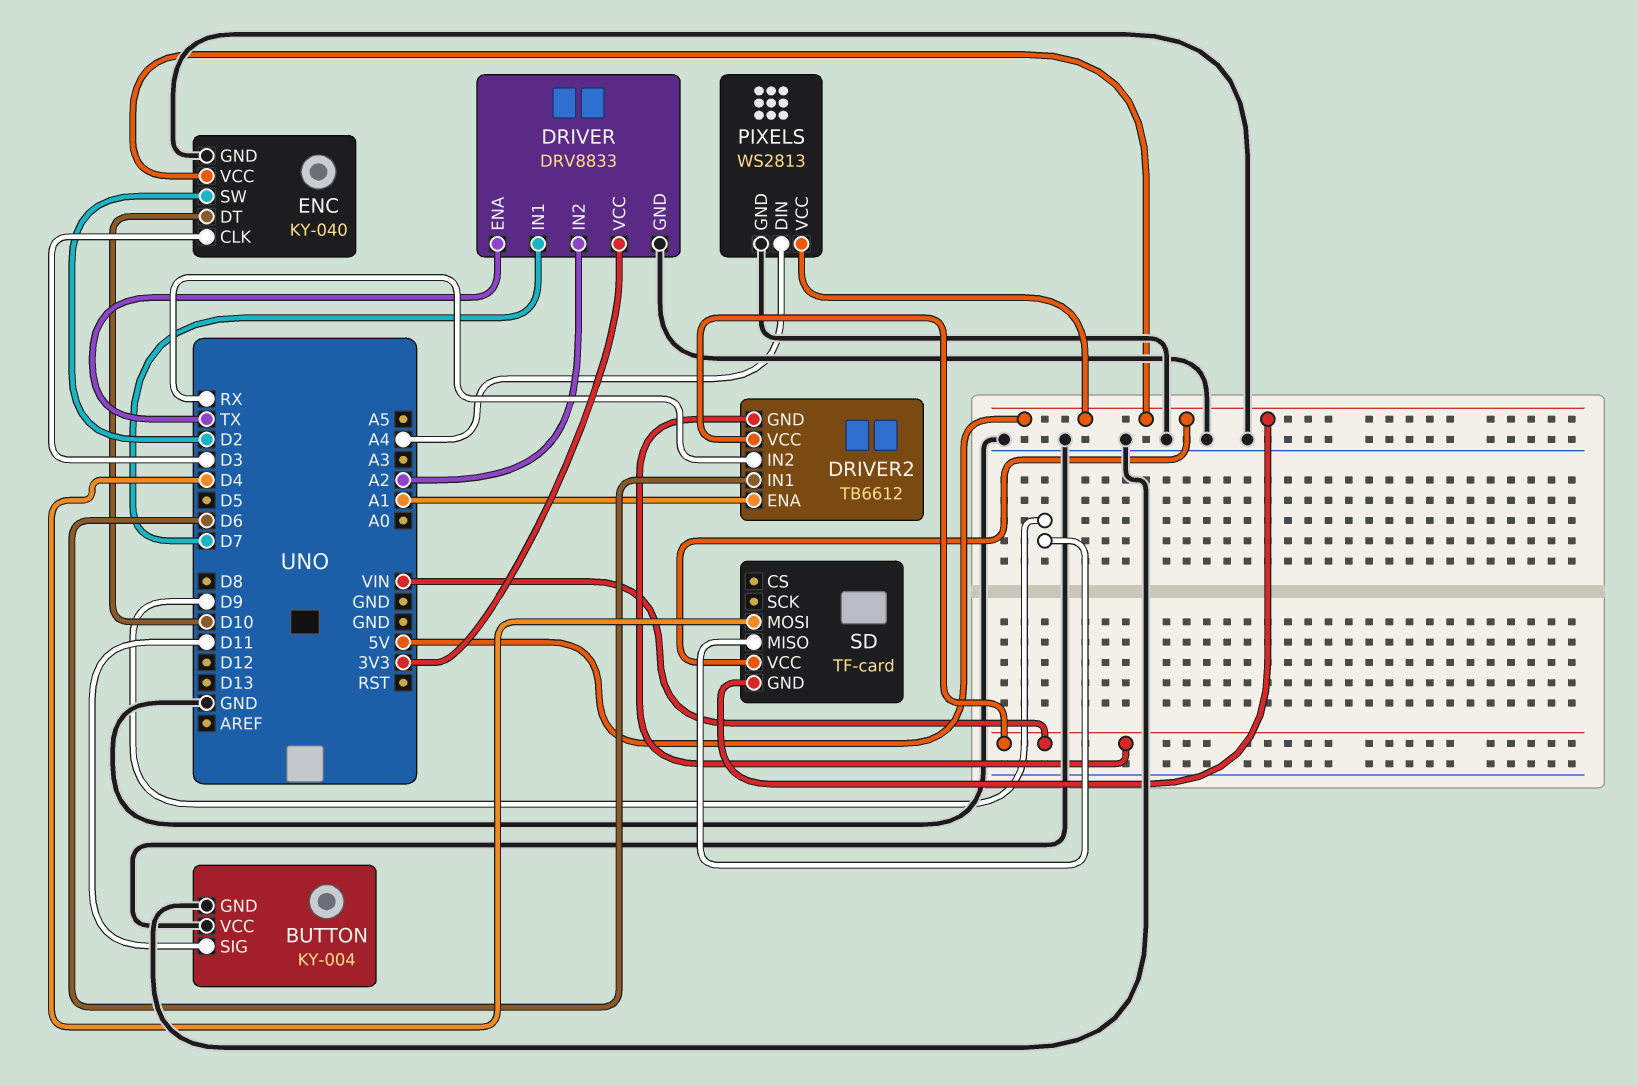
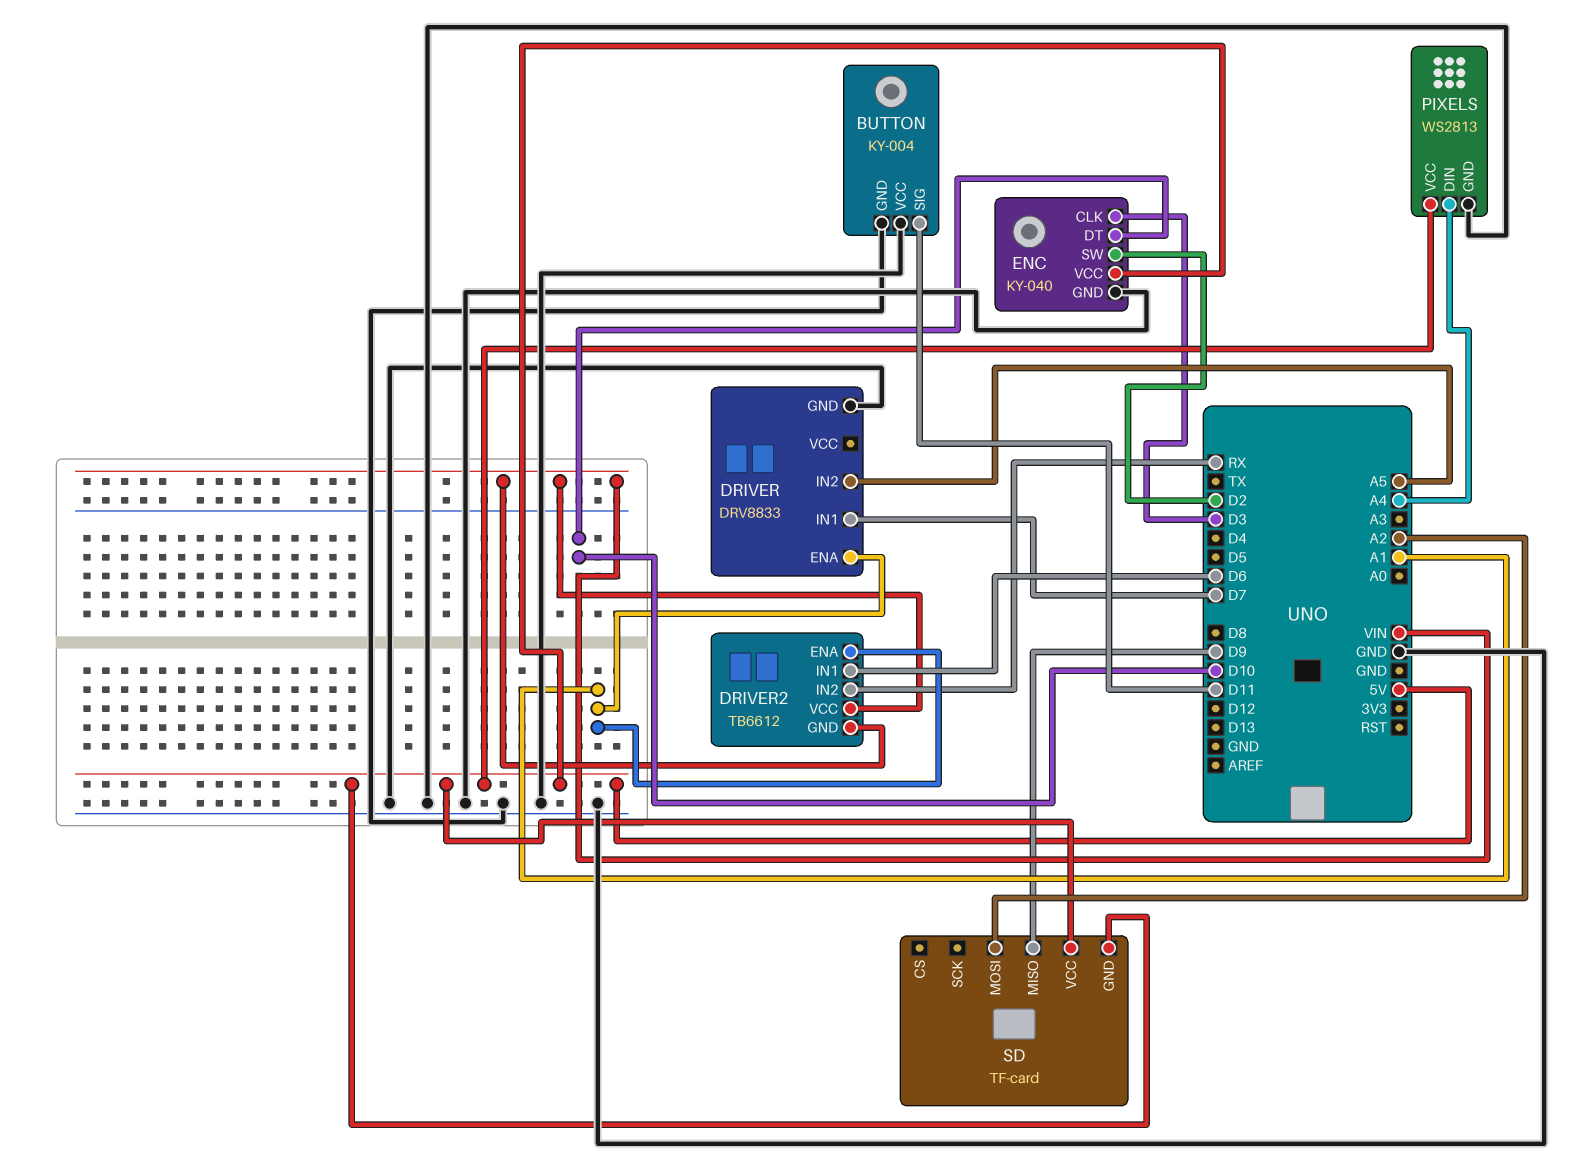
DRIVER pin ENA: TX -> A1
DRIVER pin IN2: A2 -> A5
DRIVER pin VCC: 3V3 -> none
SD pin MOSI: D4 -> A2

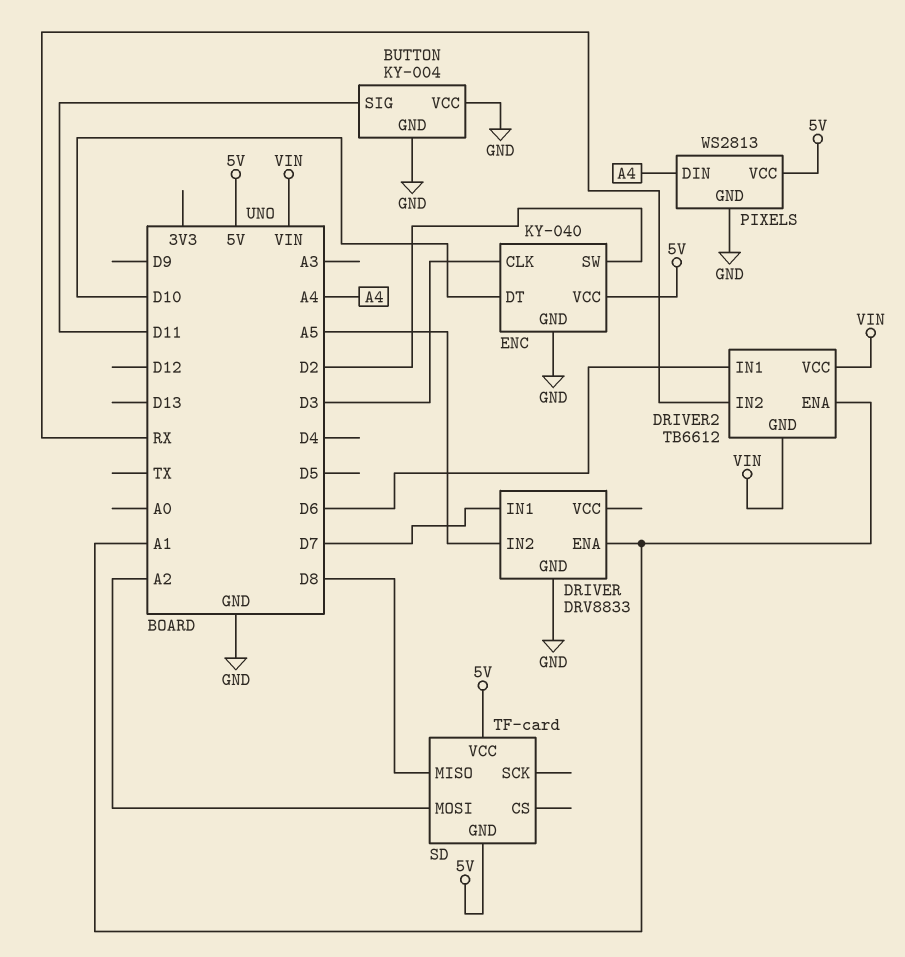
SD pin MISO: D9 -> D8

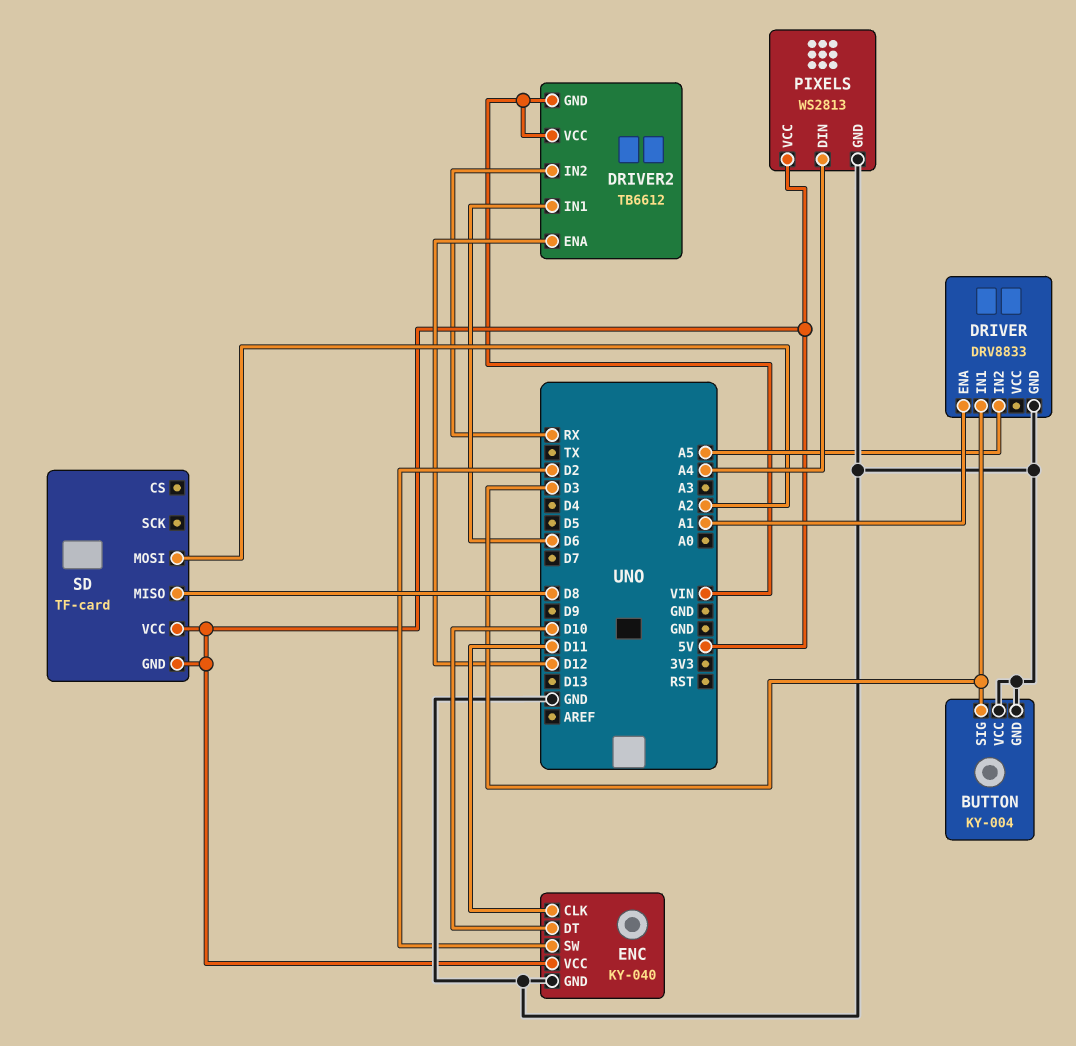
BUTTON pin SIG: D11 -> D3
DRIVER pin IN1: D7 -> D3
DRIVER2 pin ENA: A1 -> D12
ENC pin CLK: D3 -> D11

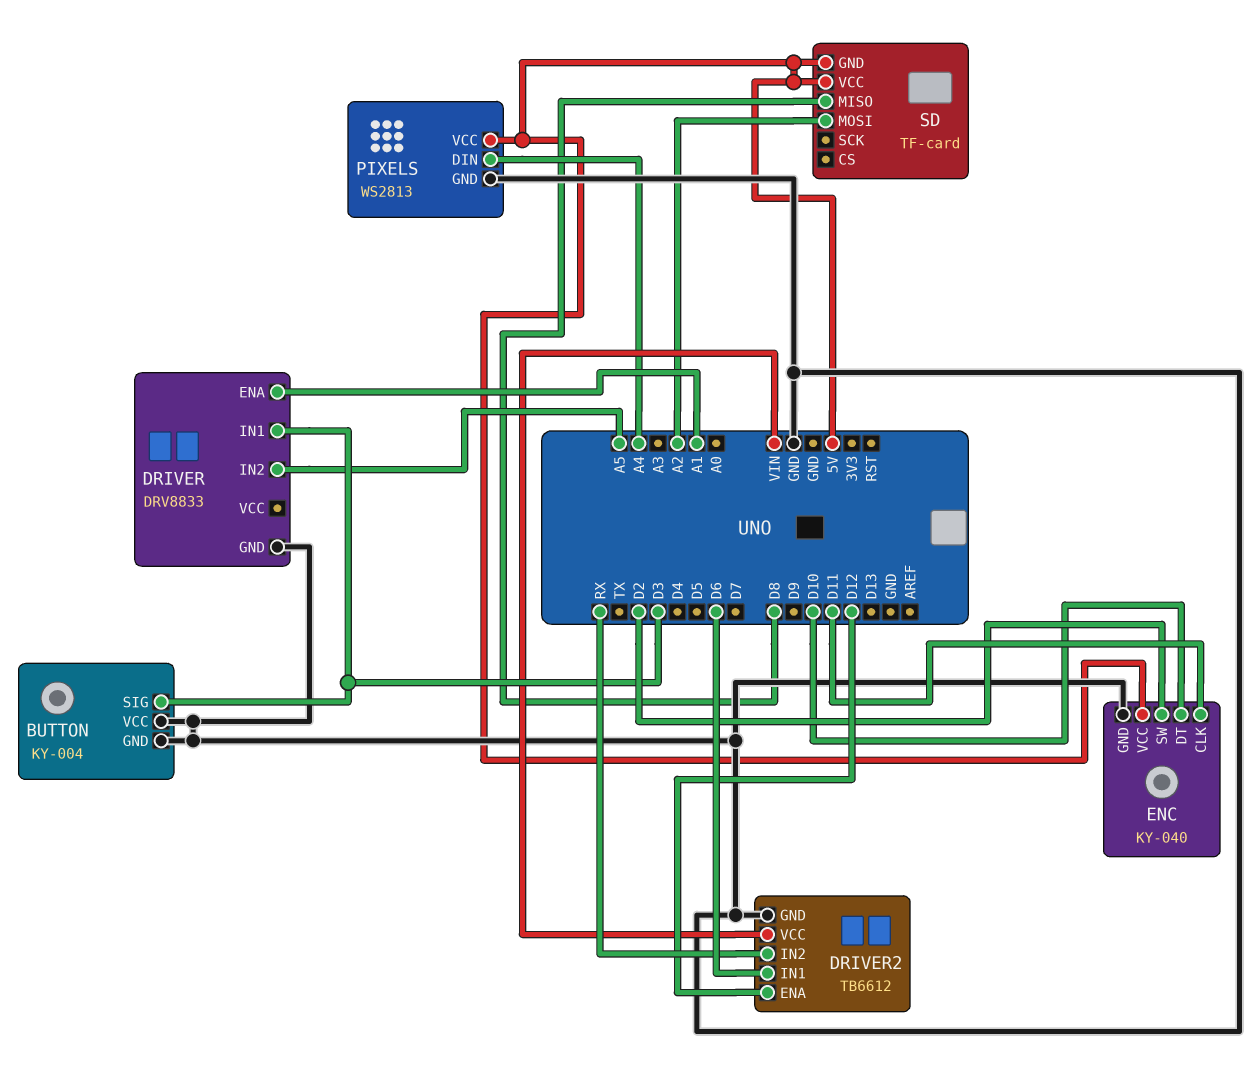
DRIVER2 pin GND: VIN -> GND

